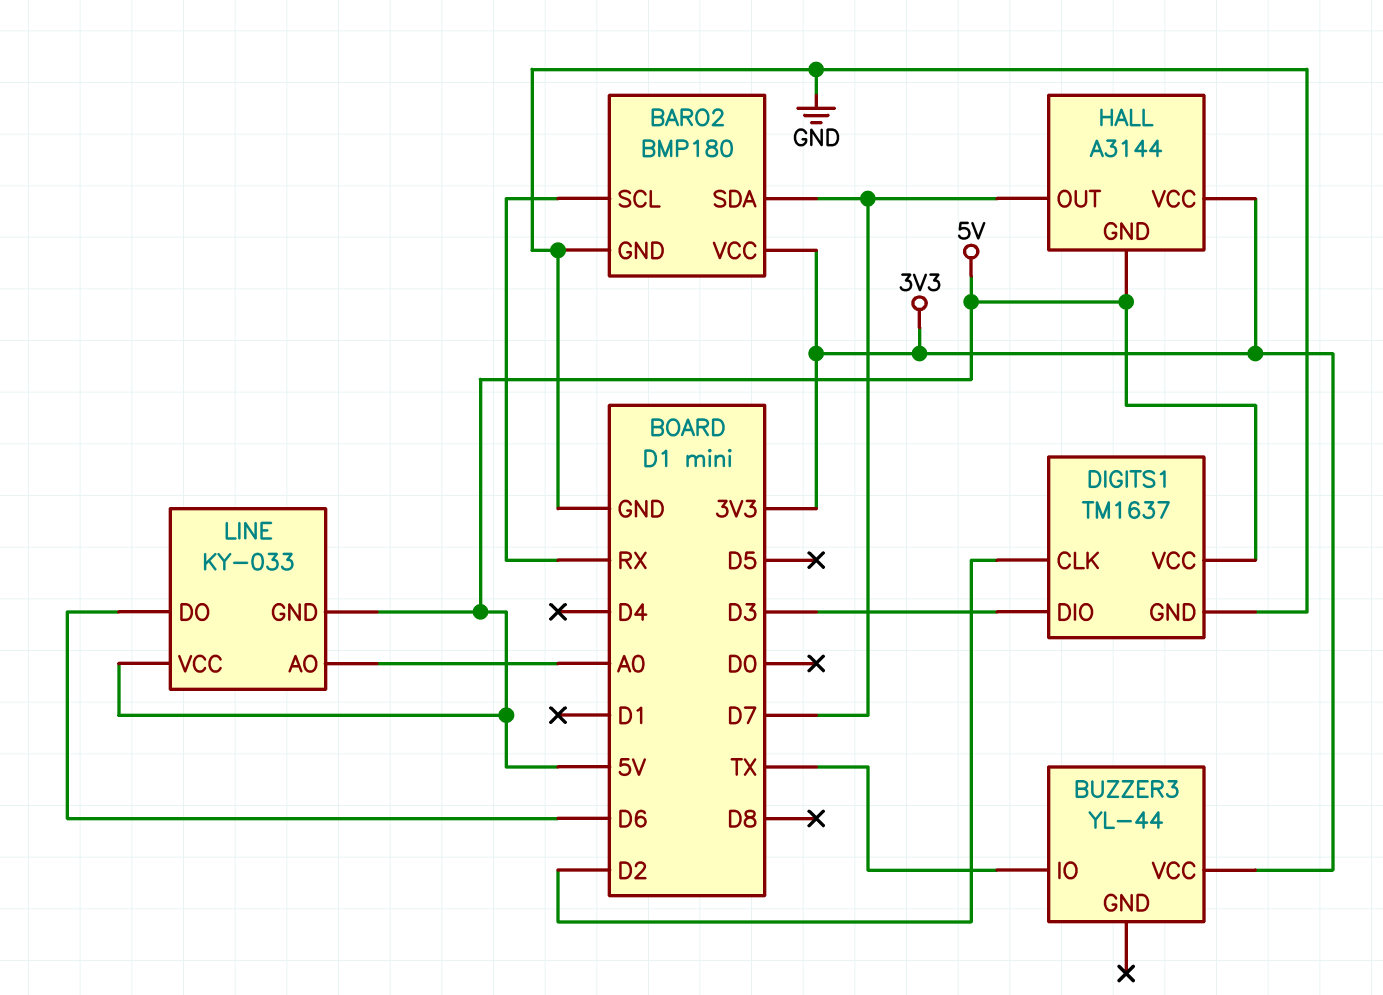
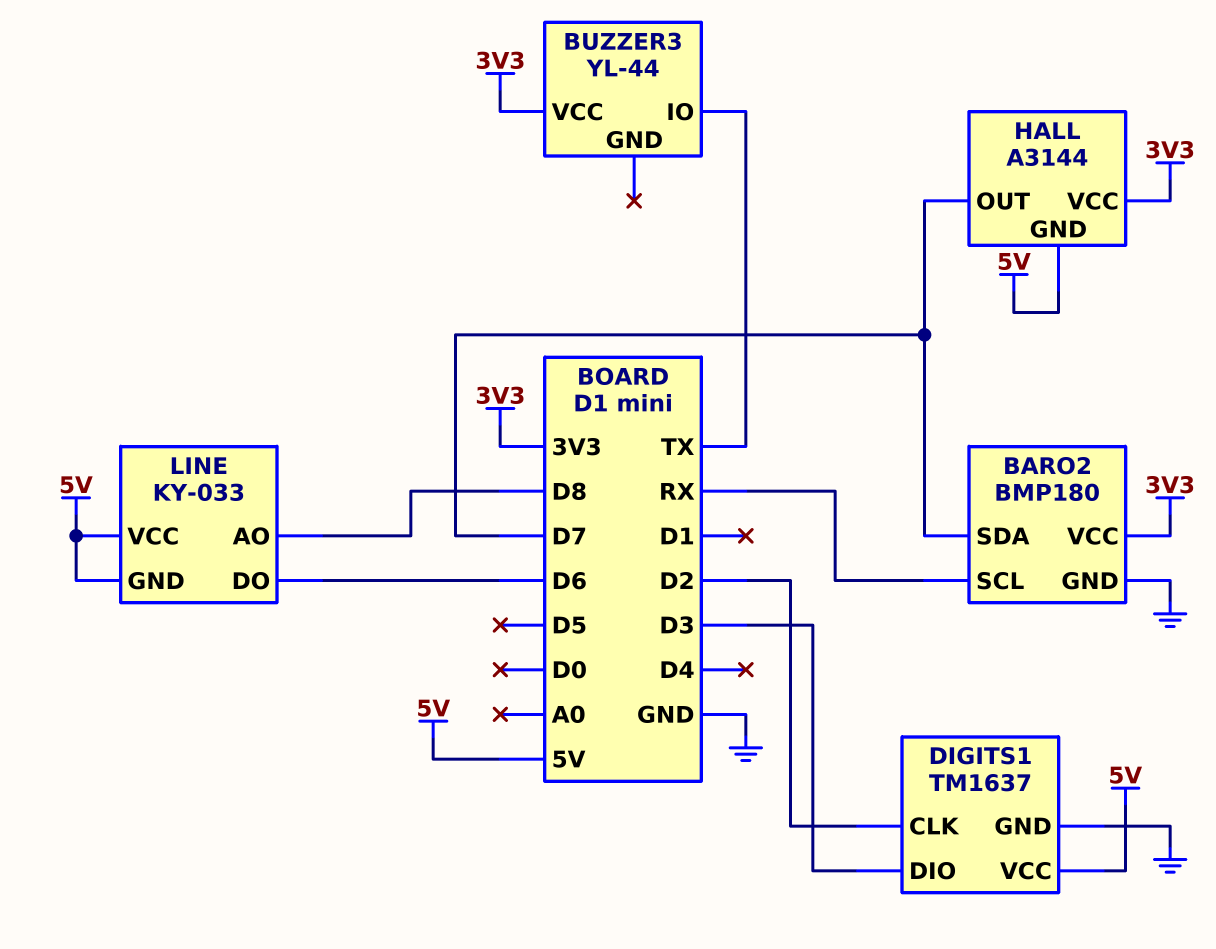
LINE pin AO: A0 -> D8

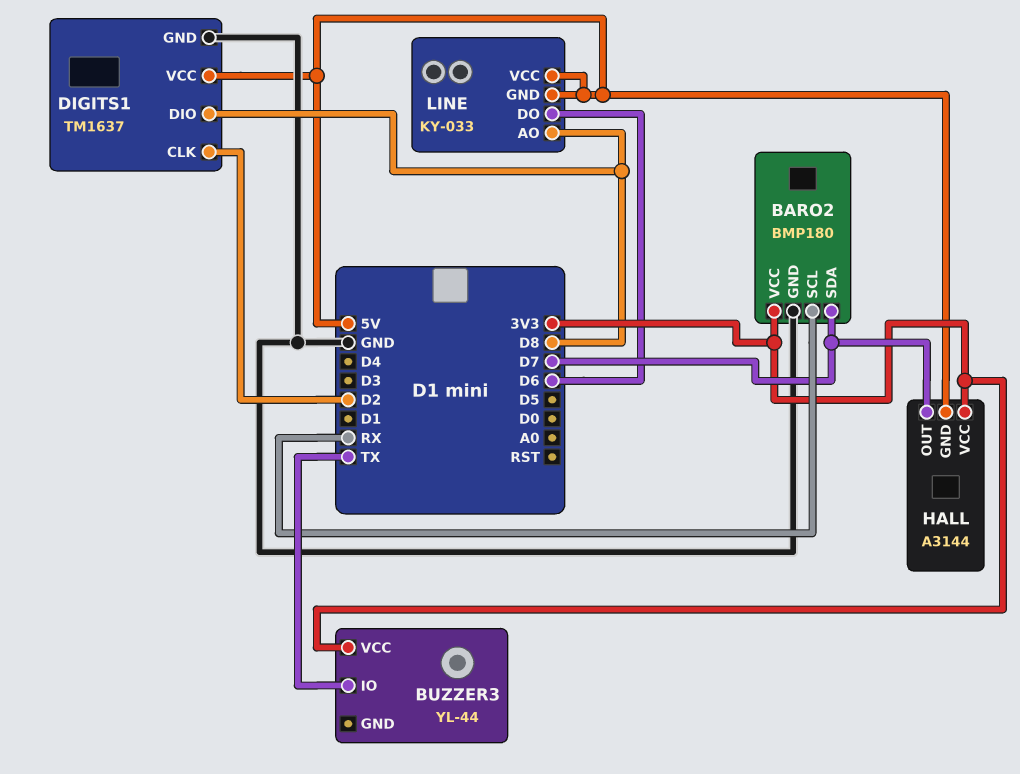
DIGITS1 pin DIO: D3 -> D8

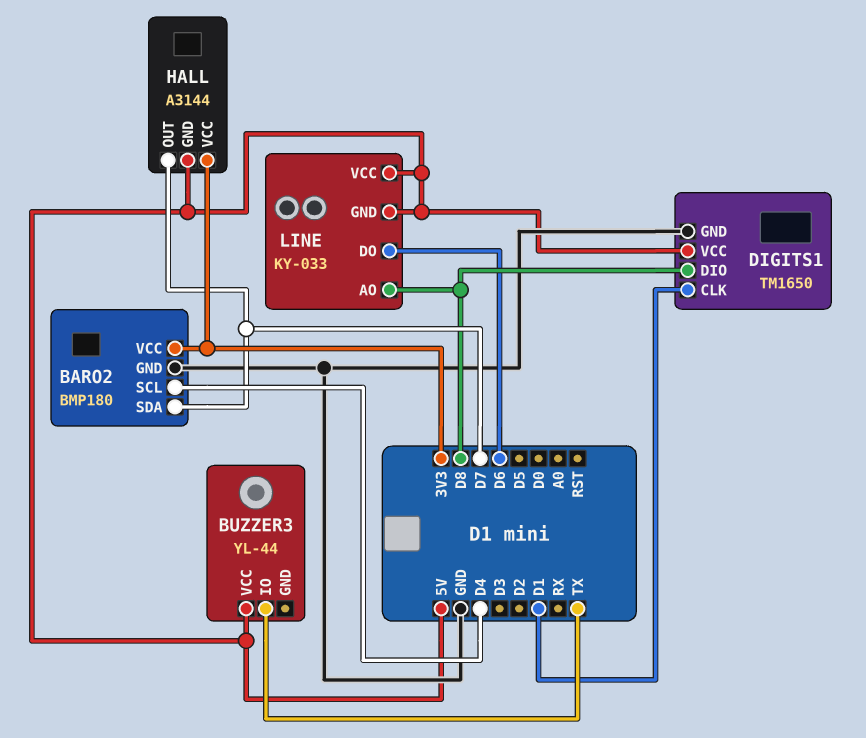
BARO2 pin SCL: RX -> D4
BUZZER3 pin VCC: 3V3 -> 5V
DIGITS1: TM1637 -> TM1650
DIGITS1 pin CLK: D2 -> D1

